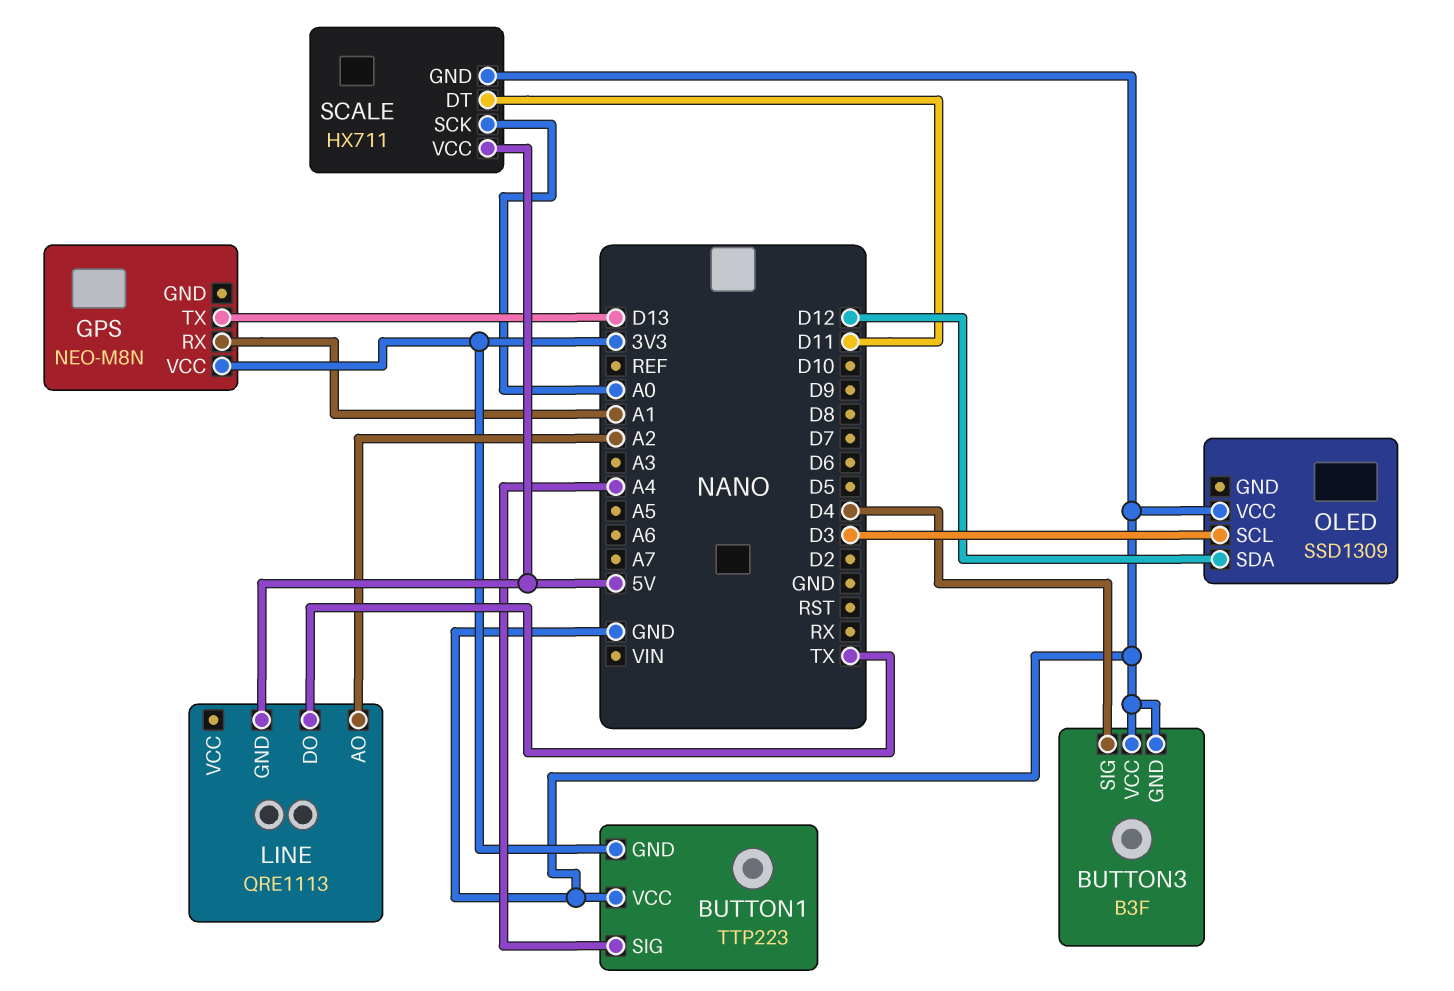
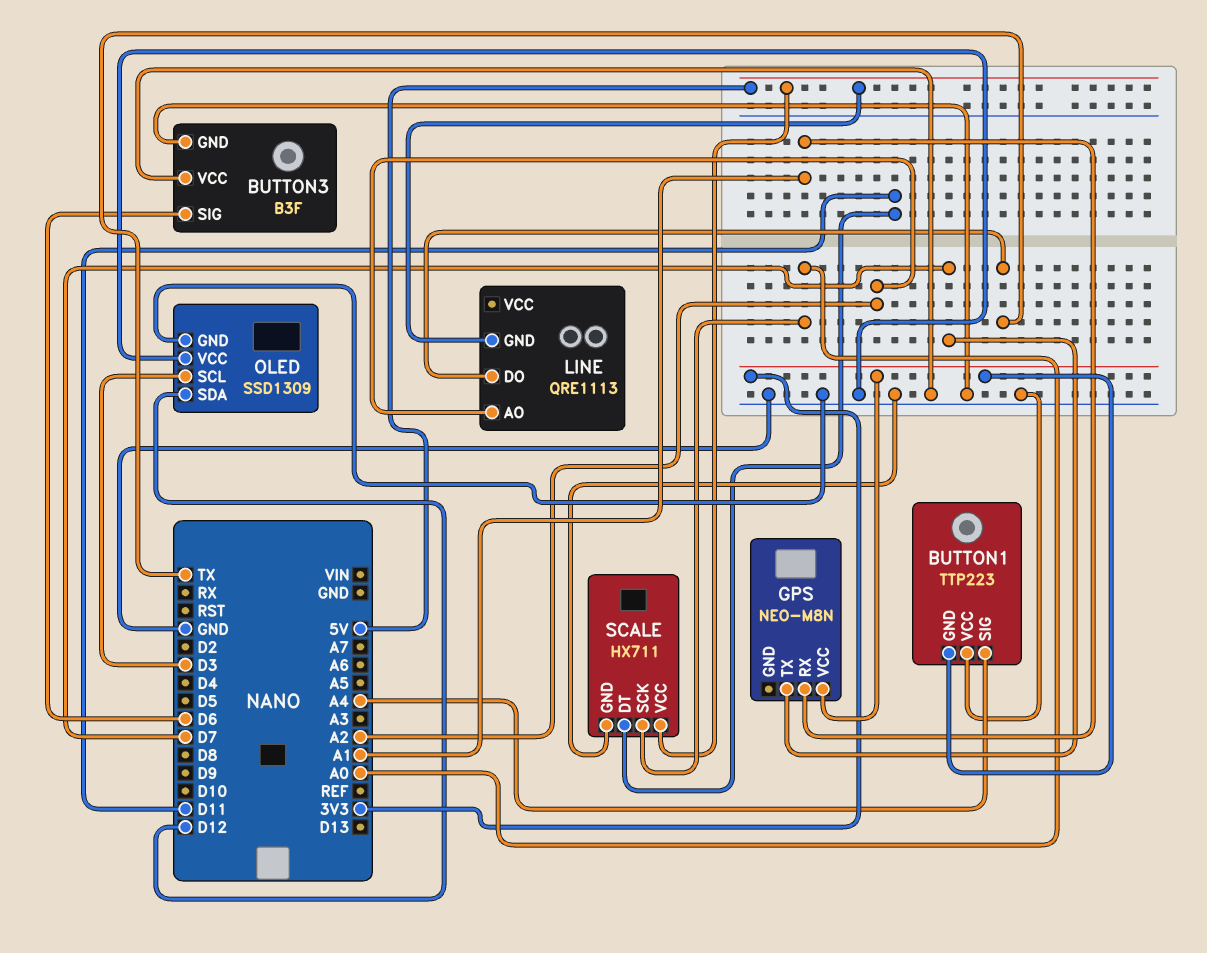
BUTTON3 pin SIG: D4 -> D6
GPS pin TX: D13 -> D7
OLED pin GND: none -> GND

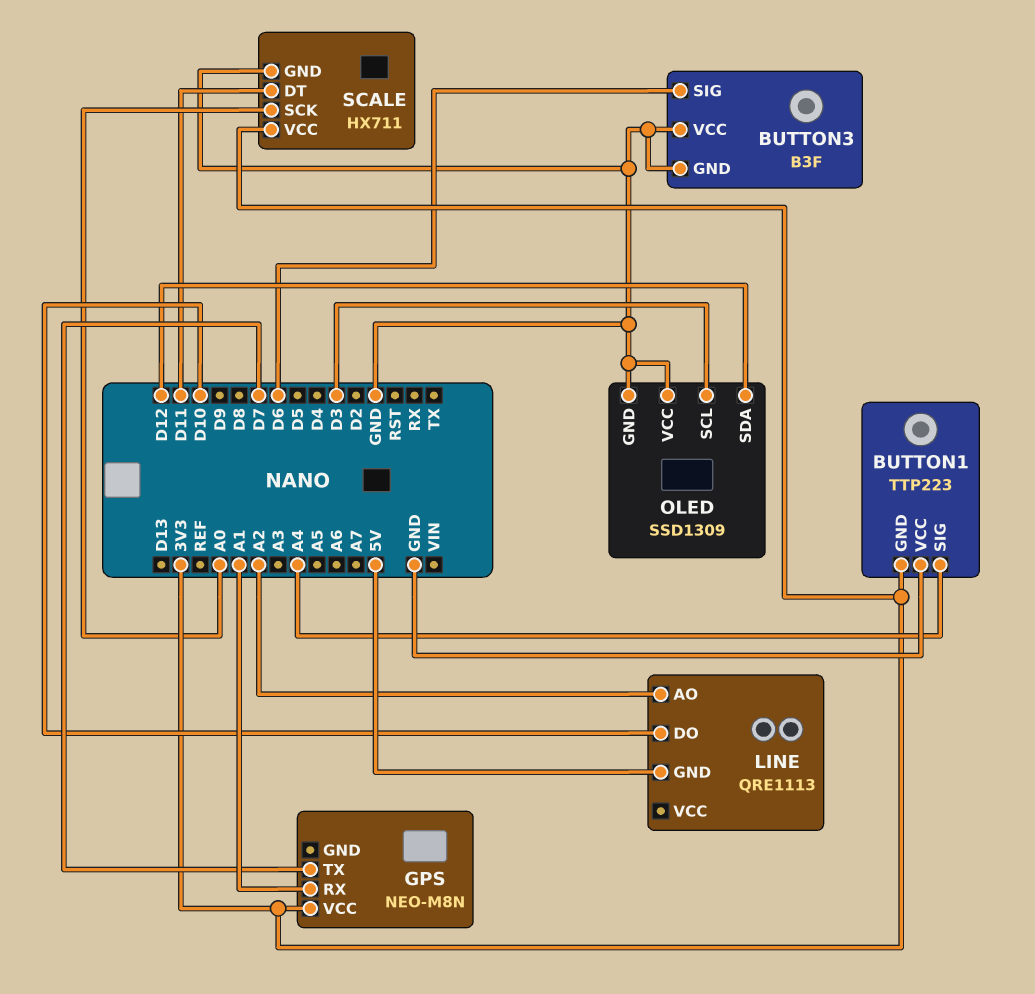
LINE pin DO: TX -> D10
SCALE pin VCC: 5V -> 3V3

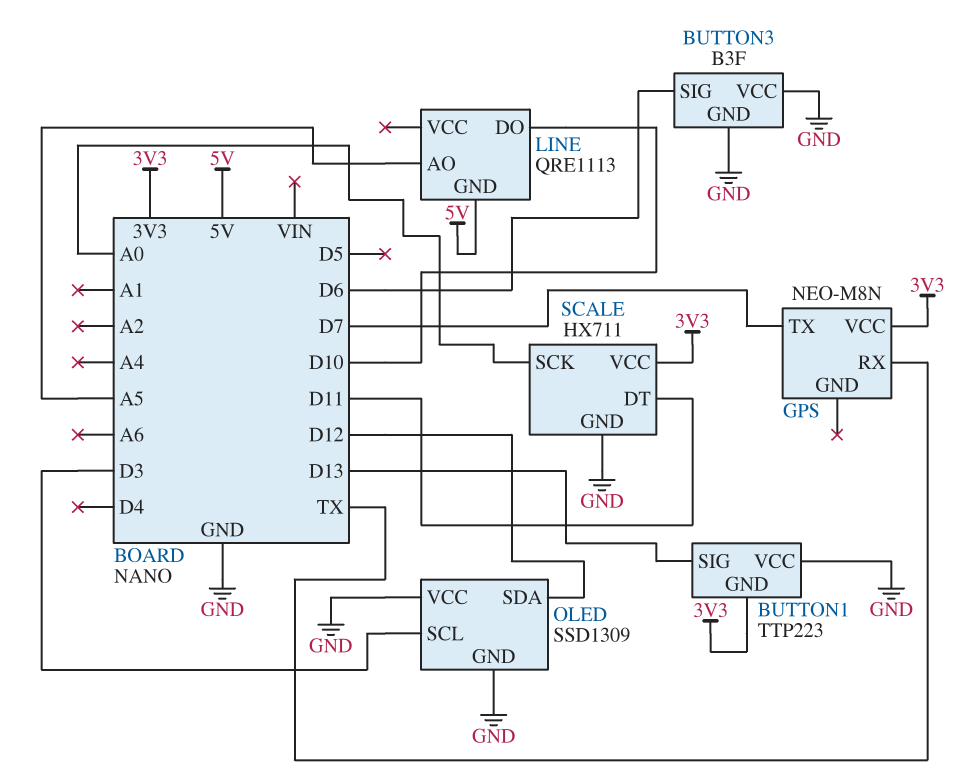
BUTTON1 pin SIG: A4 -> D13
GPS pin RX: A1 -> TX
LINE pin AO: A2 -> A5

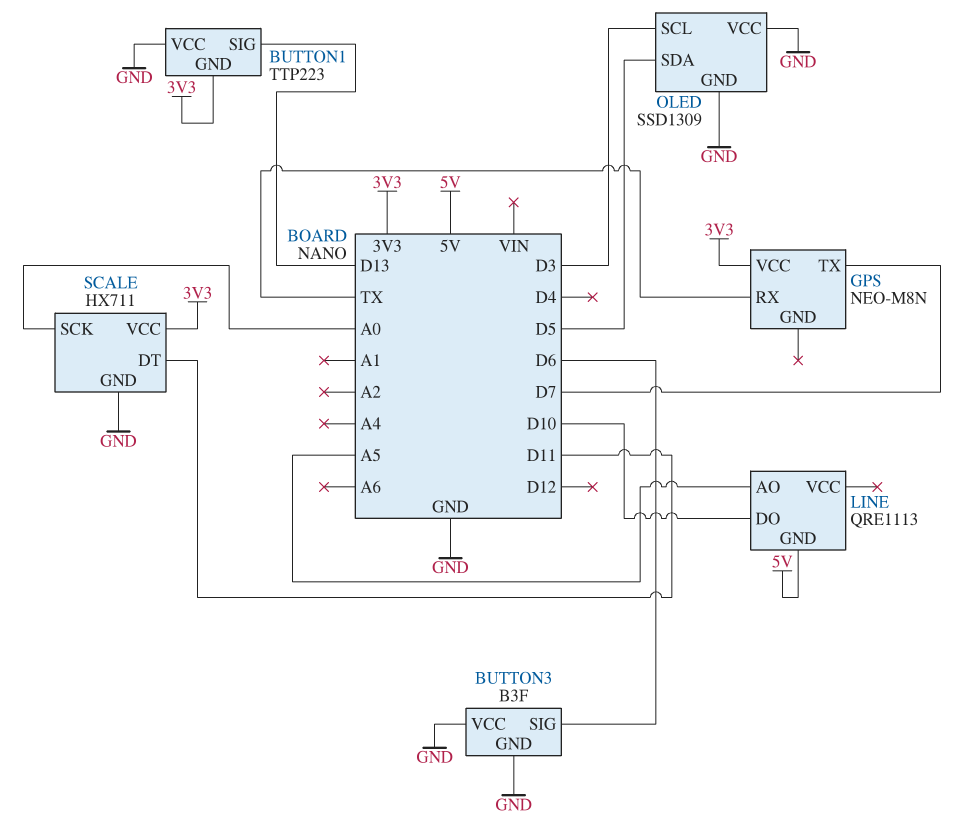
OLED pin SDA: D12 -> D5

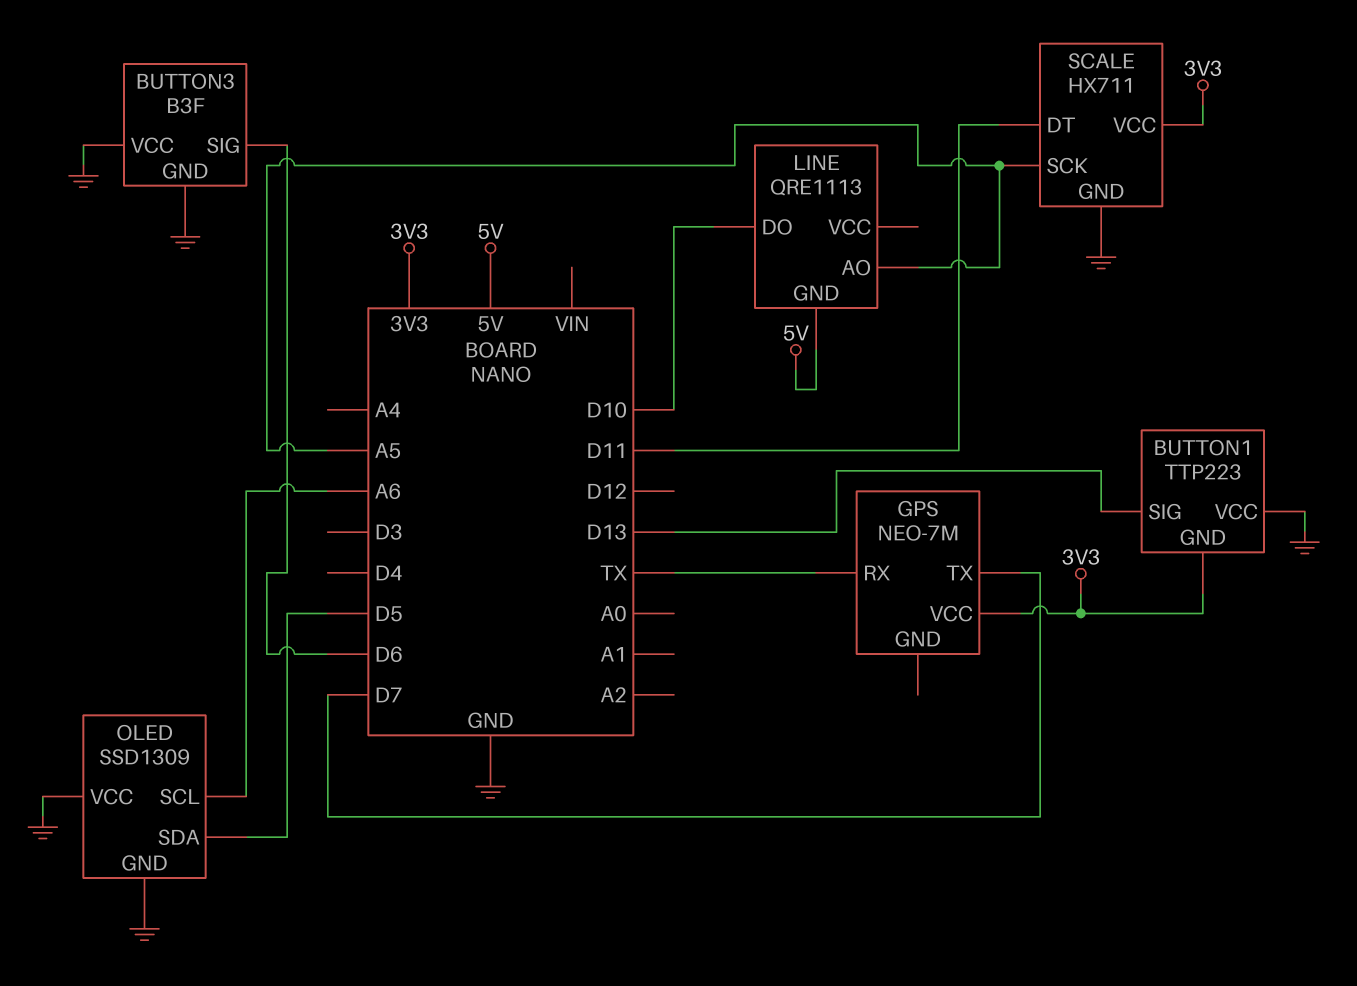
GPS: NEO-M8N -> NEO-7M
OLED pin SCL: D3 -> A6
SCALE pin SCK: A0 -> A5

